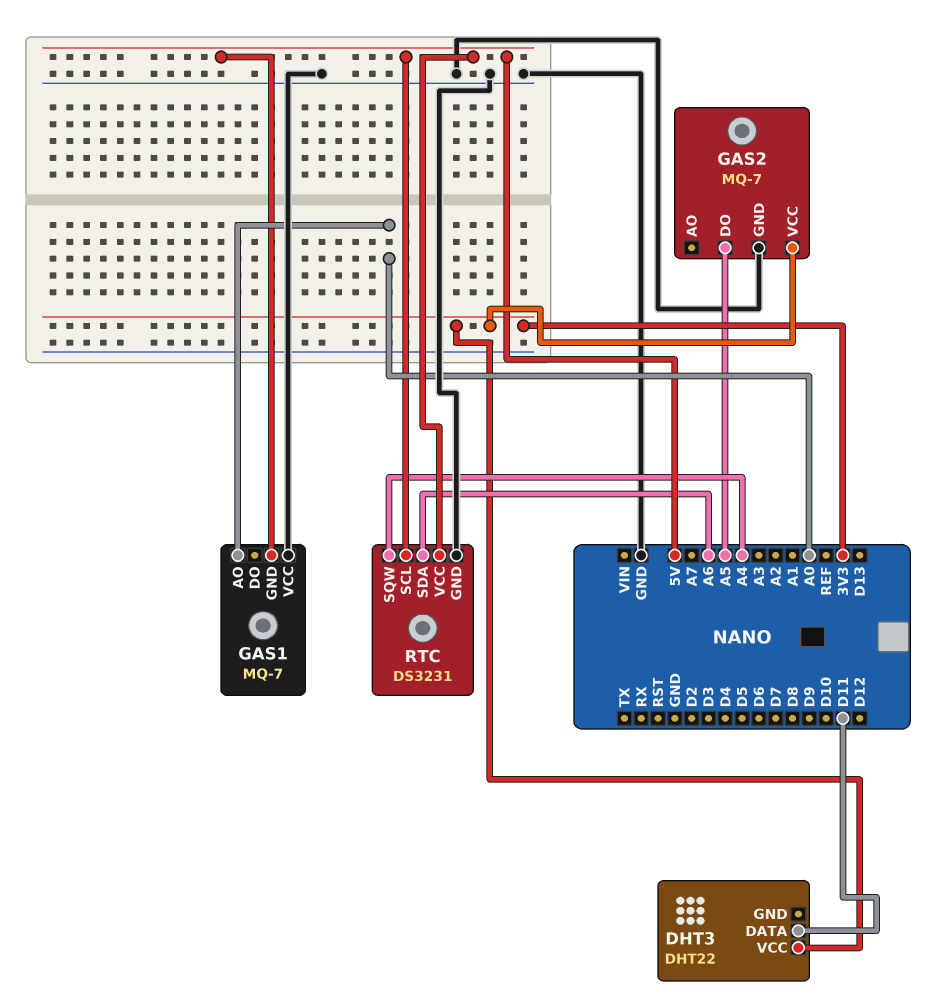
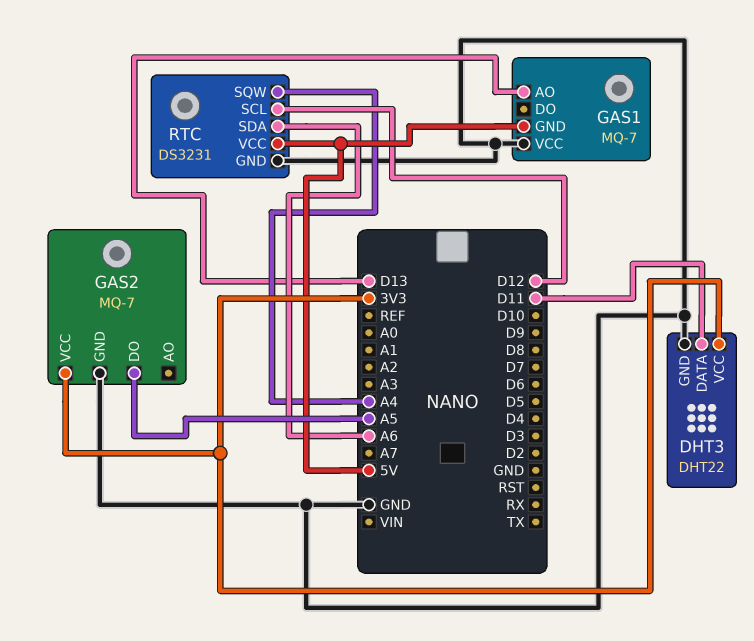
DHT3 pin GND: none -> GND
GAS1 pin AO: A0 -> D13
RTC pin SCL: 5V -> D12

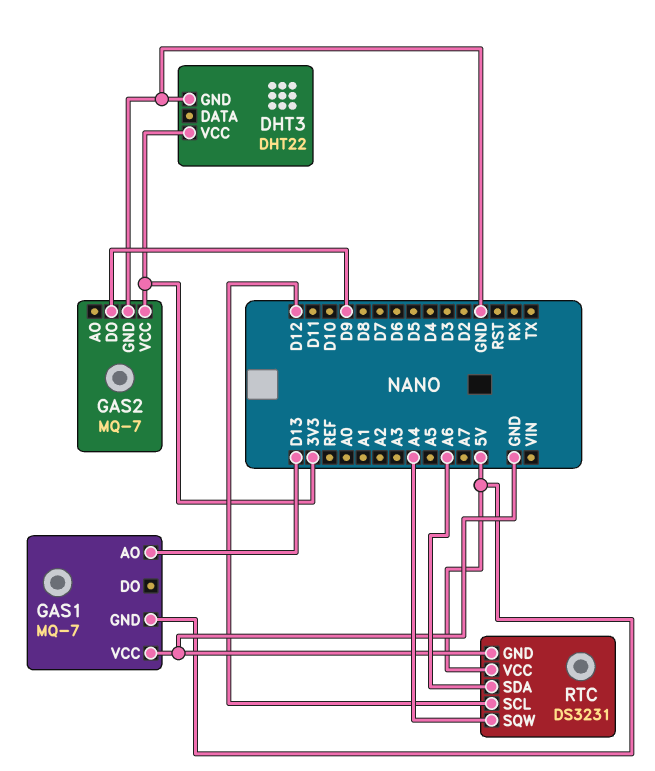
DHT3 pin DATA: D11 -> none
GAS2 pin DO: A5 -> D9

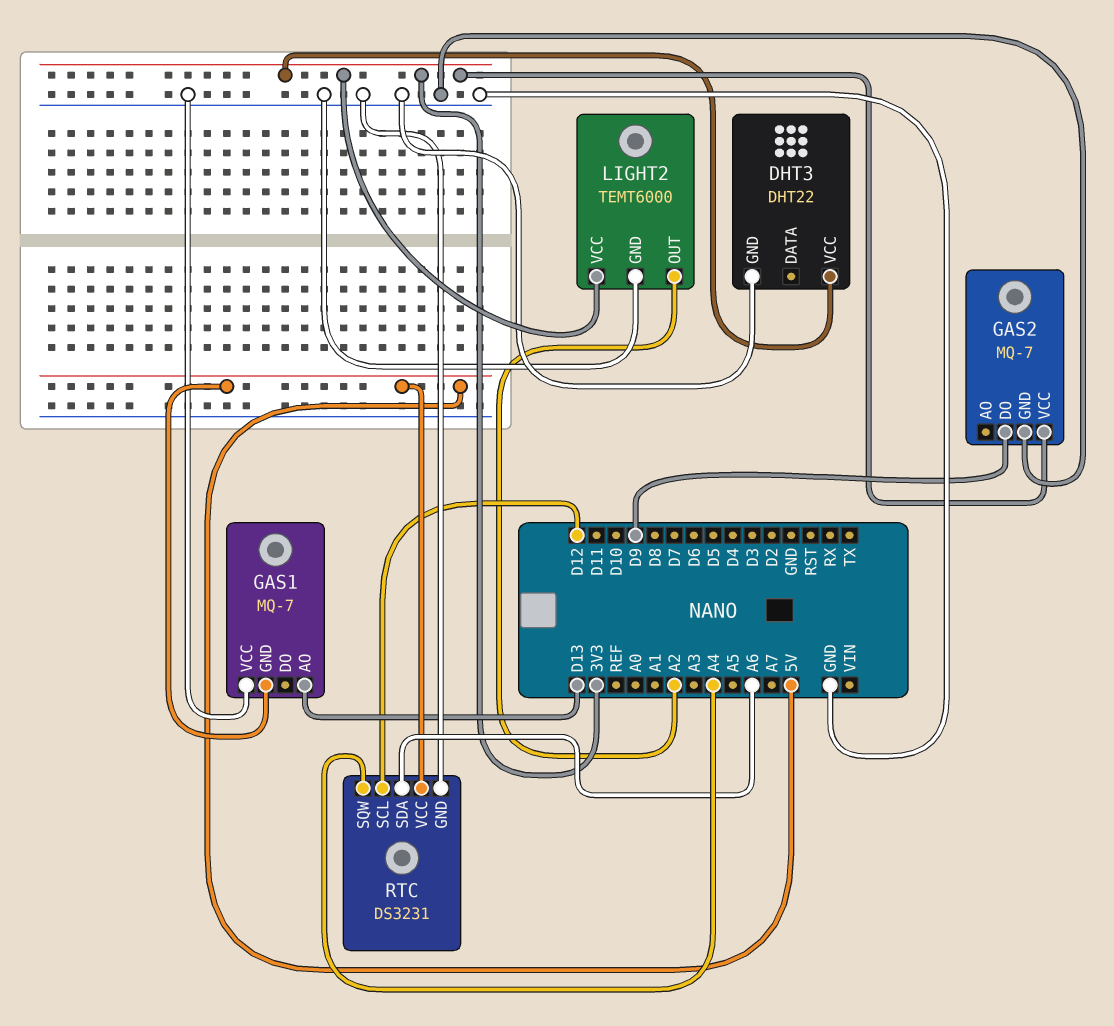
LIGHT2: none -> TEMT6000
LIGHT2 pin GND: none -> GND
LIGHT2 pin OUT: none -> A2
LIGHT2 pin VCC: none -> 3V3

